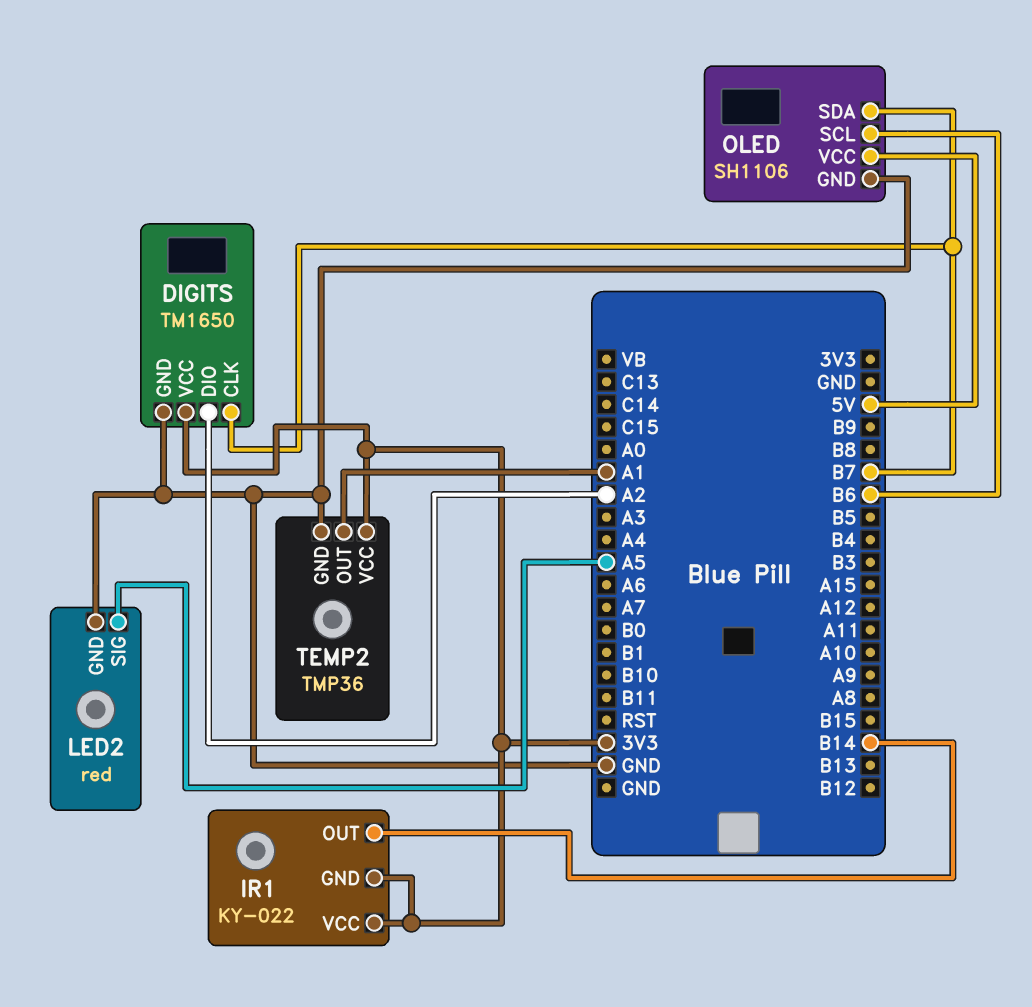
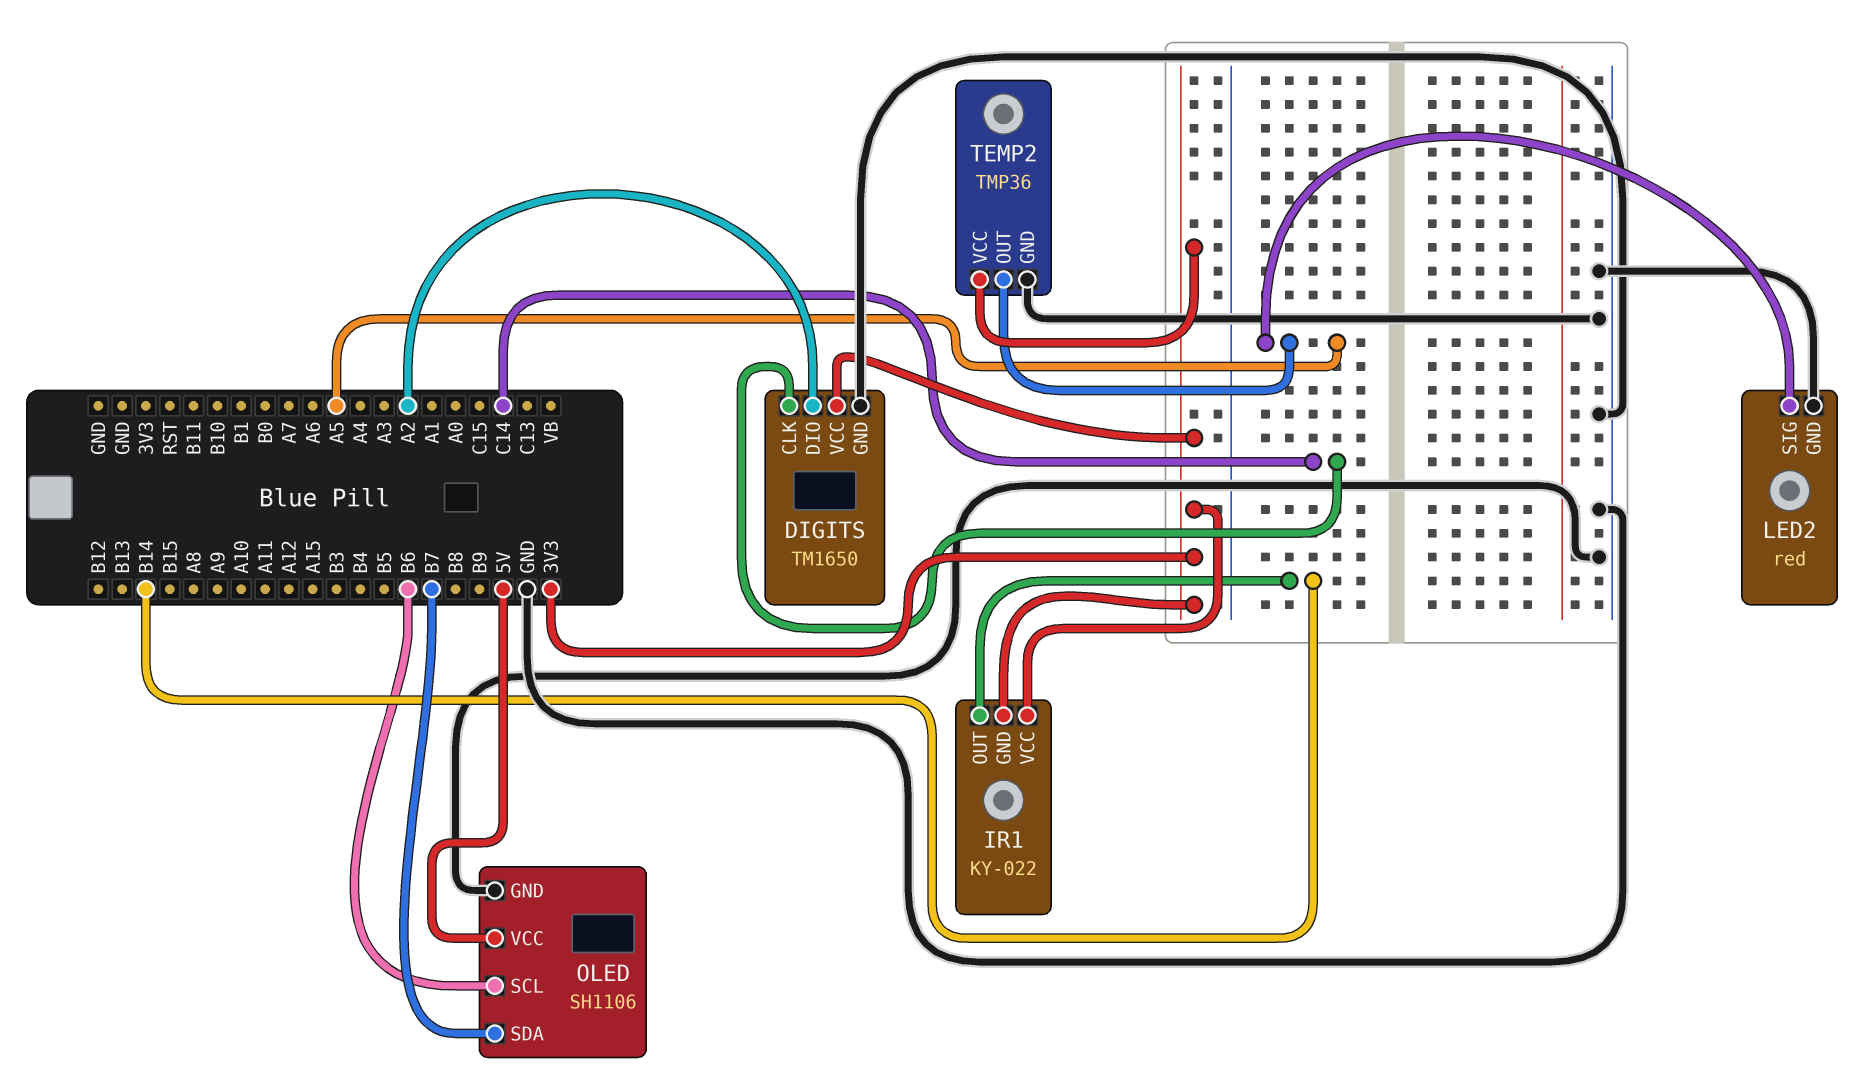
DIGITS pin CLK: B7 -> C14
TEMP2 pin OUT: A1 -> A5

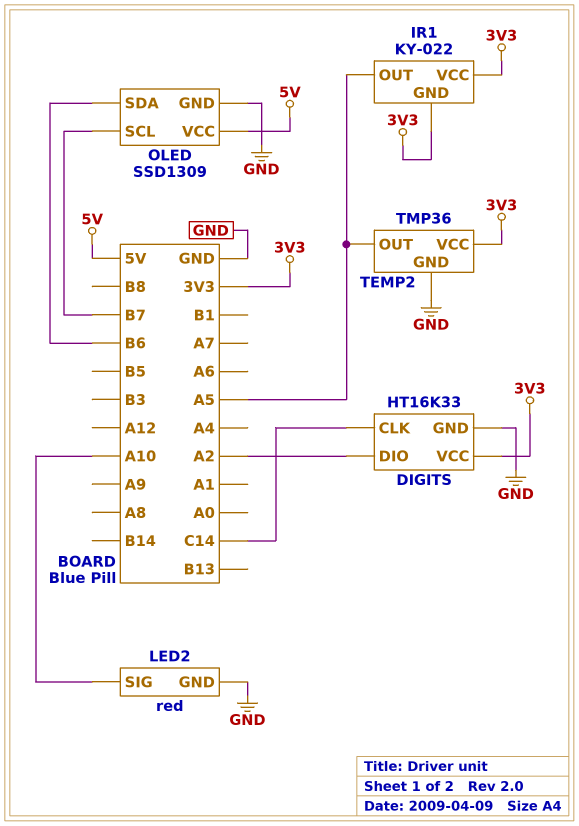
DIGITS: TM1650 -> HT16K33
IR1 pin OUT: B14 -> A5
LED2 pin SIG: A5 -> A10
OLED: SH1106 -> SSD1309
OLED pin SCL: B6 -> B7
OLED pin SDA: B7 -> B6

